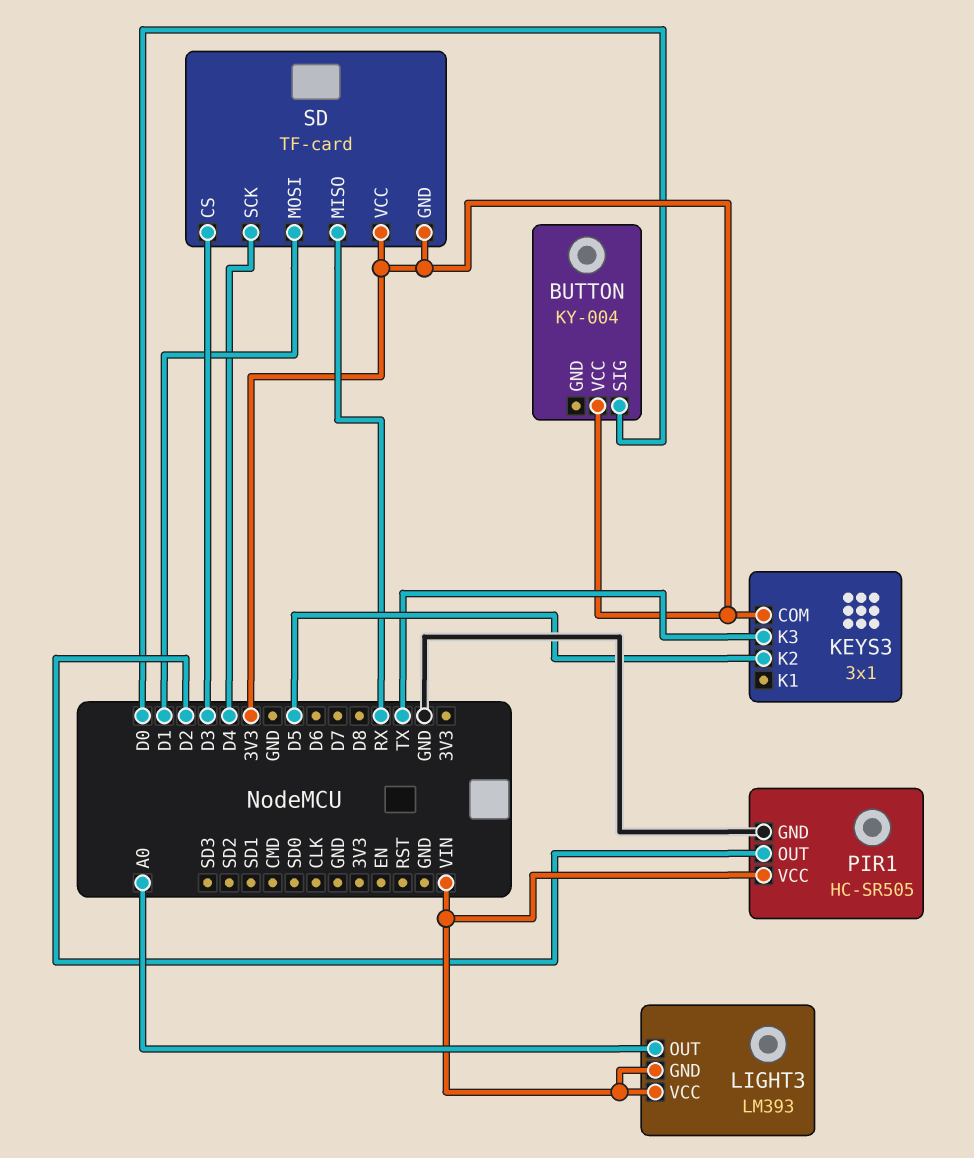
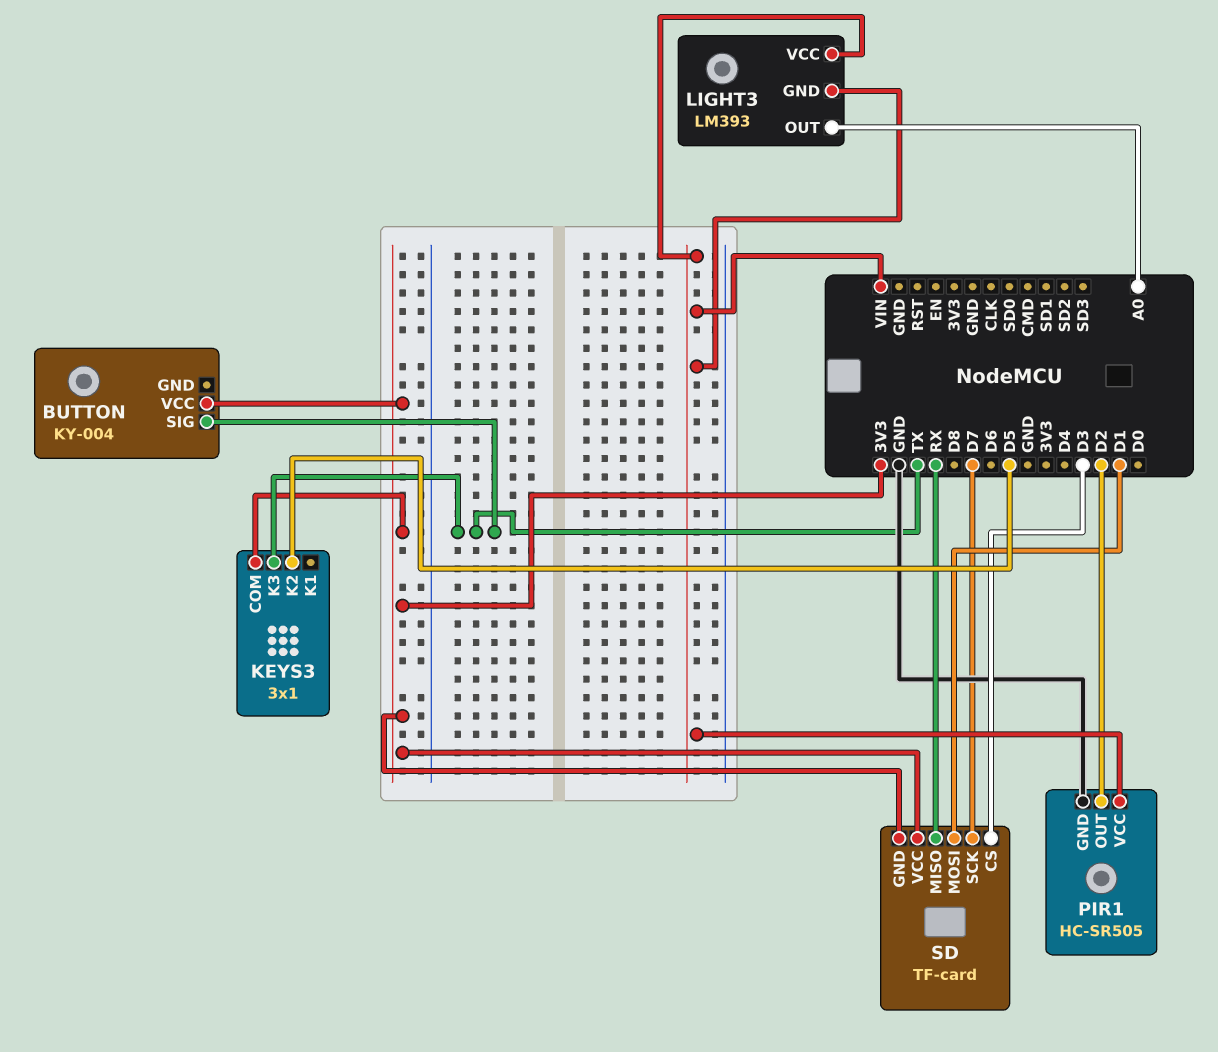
BUTTON pin SIG: D0 -> TX
SD pin SCK: D4 -> D7

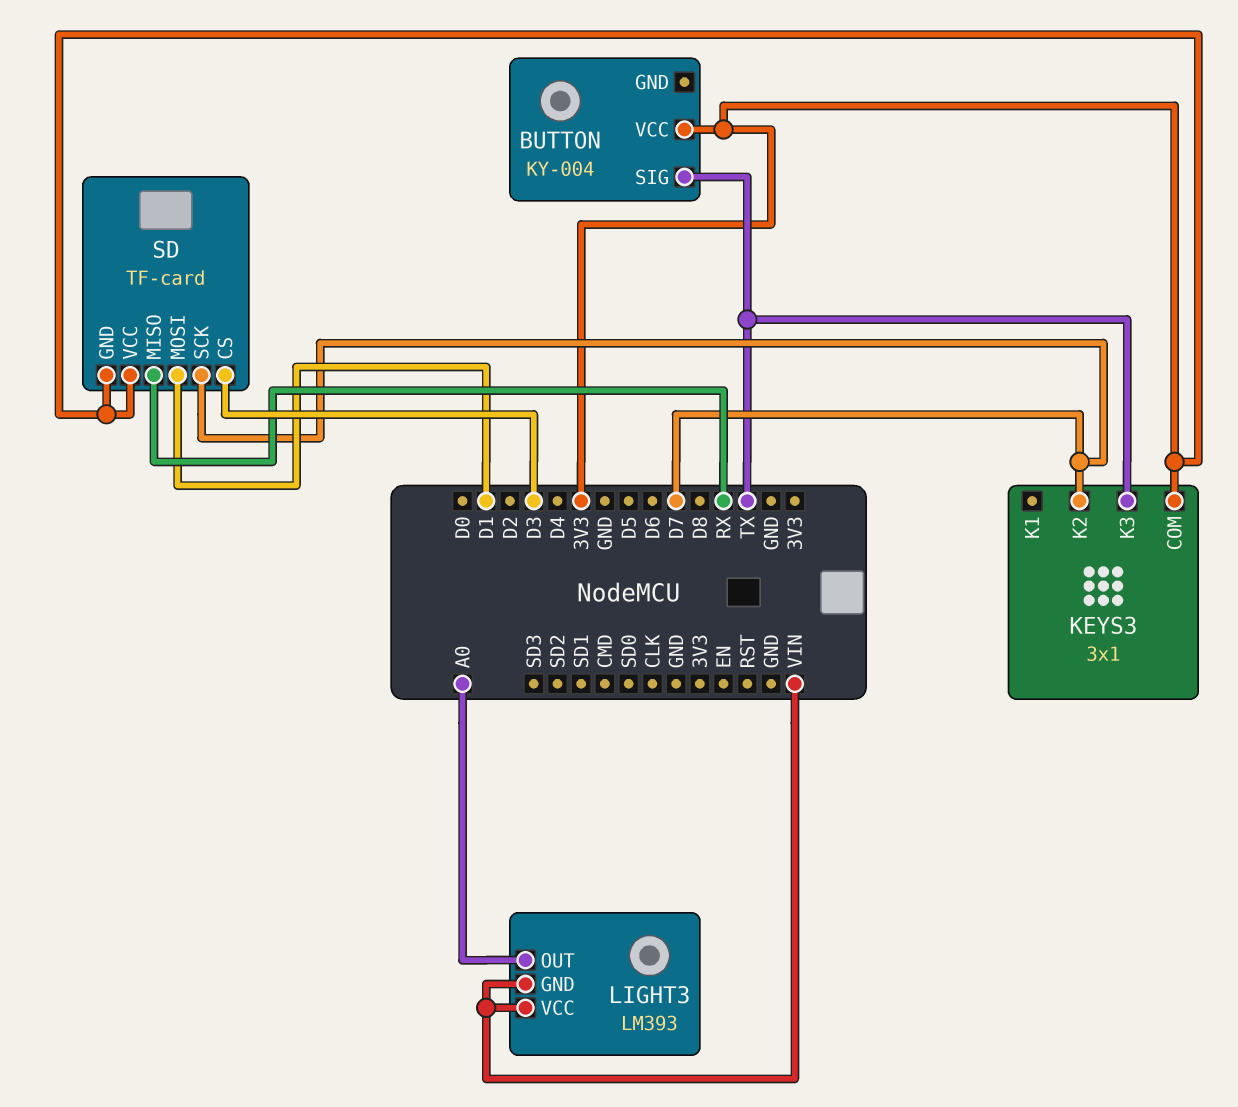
KEYS3 pin K2: D5 -> D7
PIR1: HC-SR505 -> none
PIR1 pin GND: GND -> none
PIR1 pin OUT: D2 -> none
PIR1 pin VCC: VIN -> none

